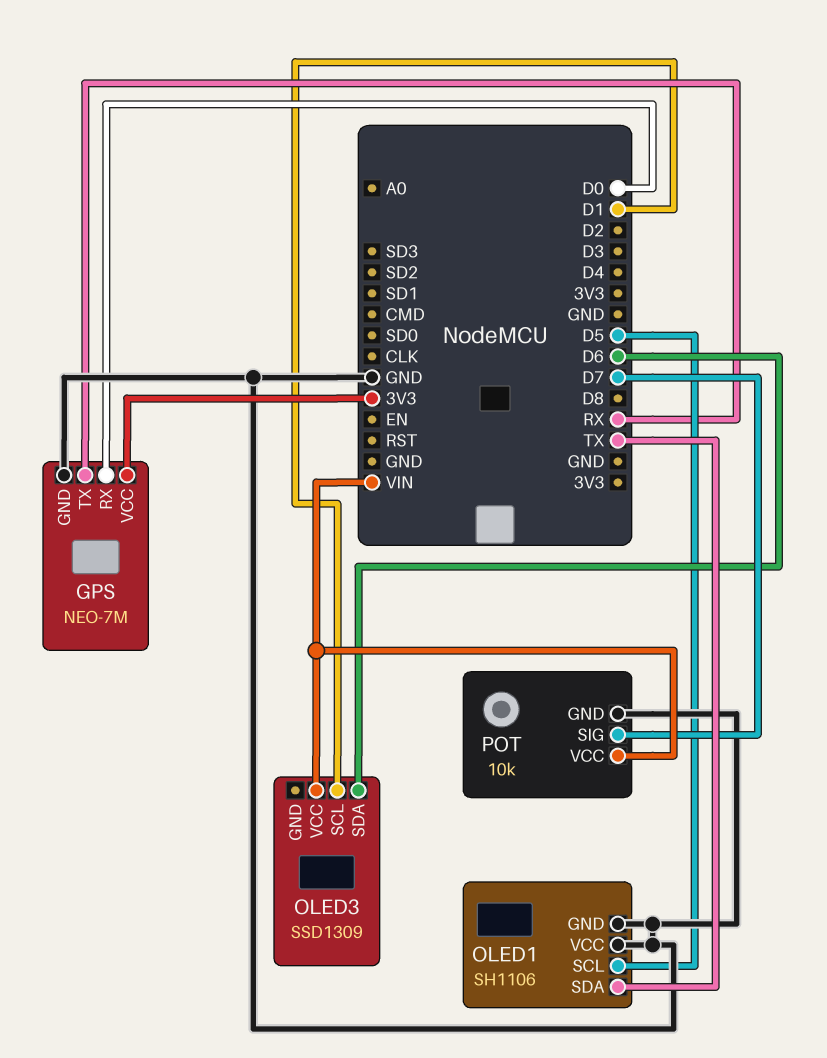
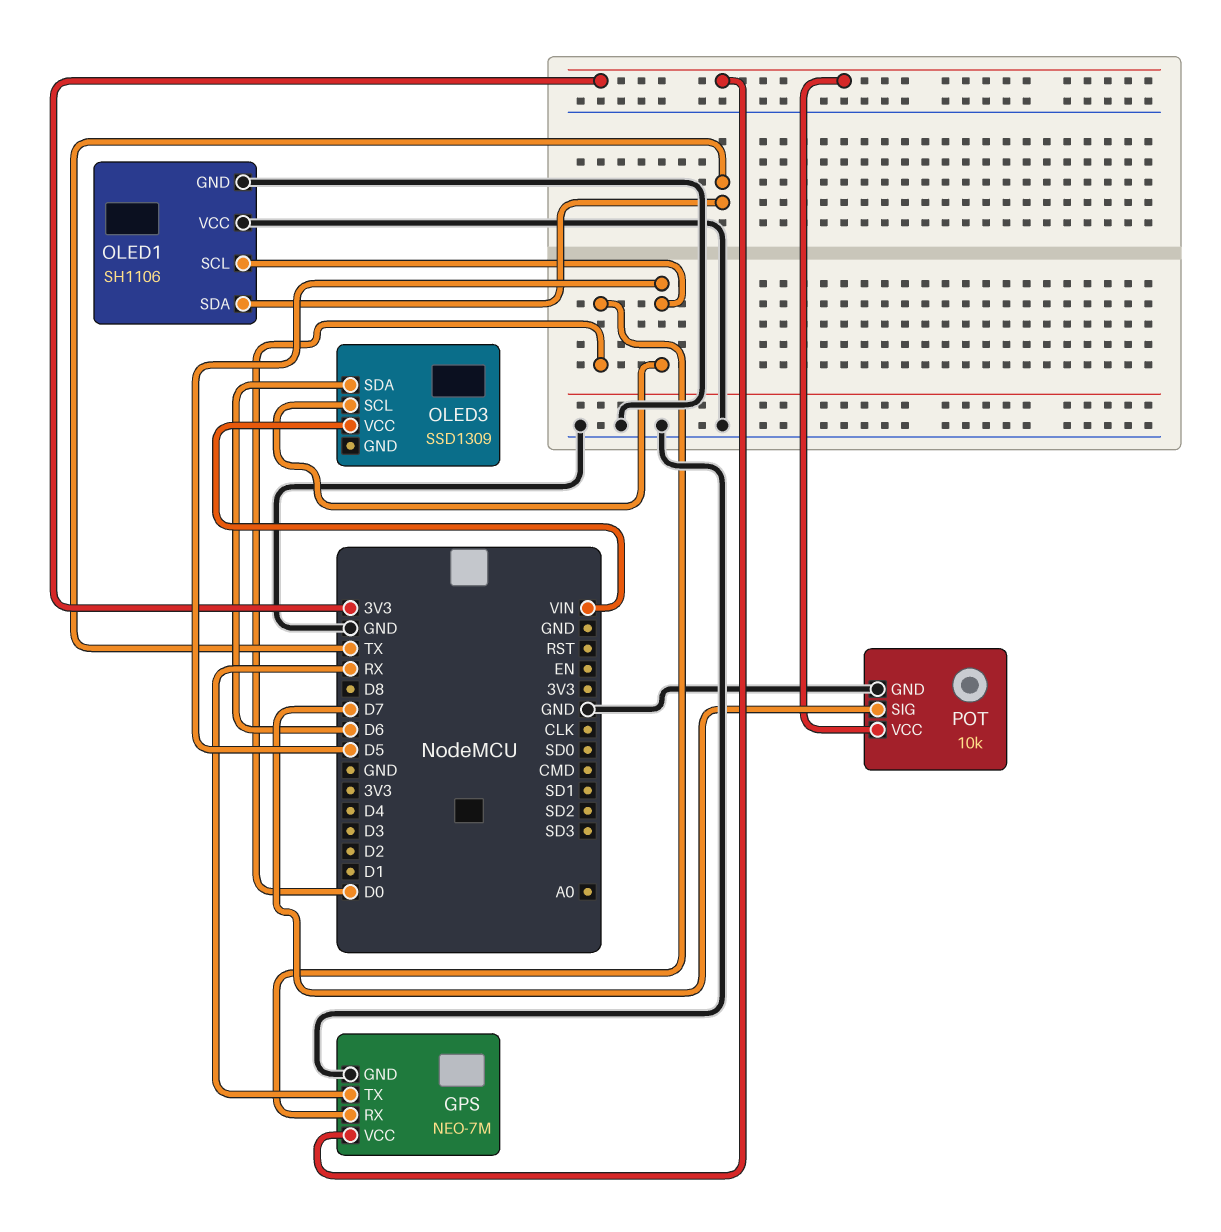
OLED3 pin SCL: D1 -> D5
POT pin VCC: VIN -> 3V3

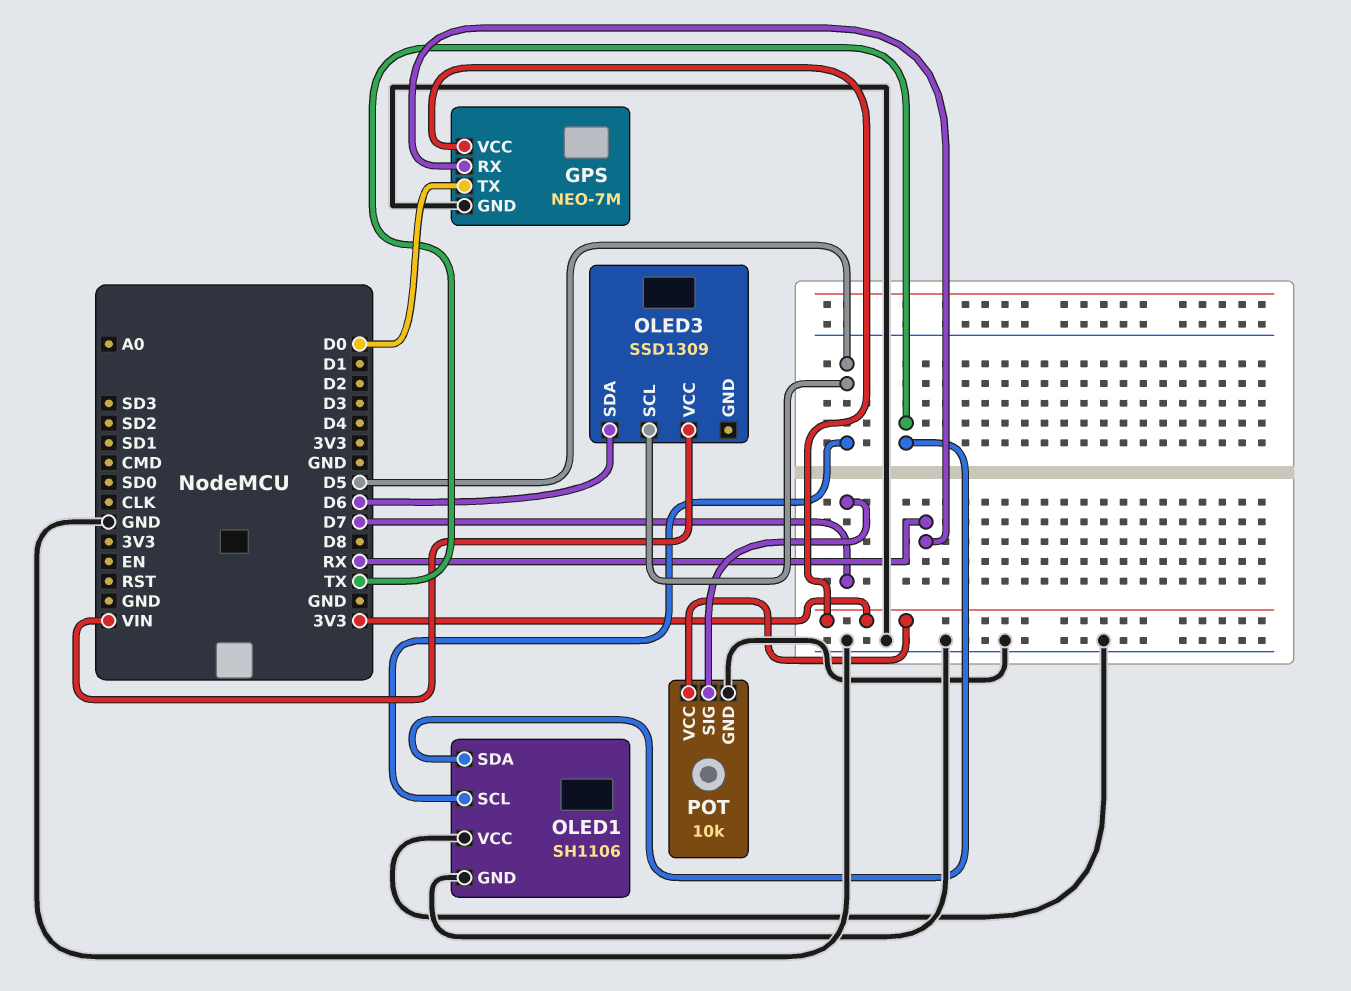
GPS pin RX: D0 -> RX
GPS pin TX: RX -> D0

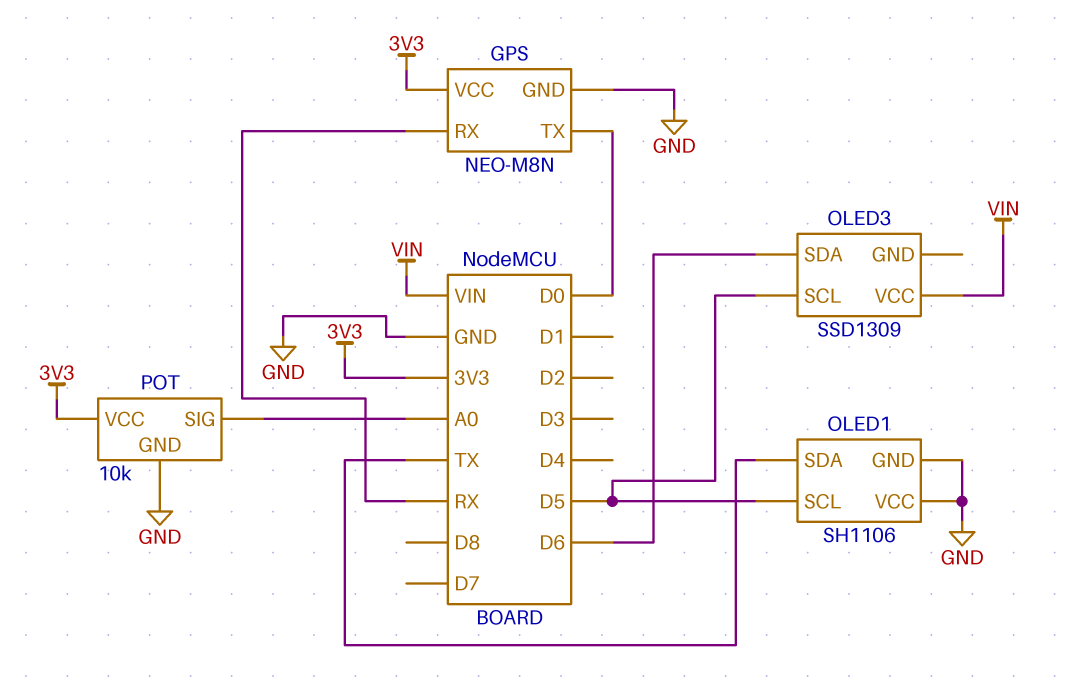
GPS: NEO-7M -> NEO-M8N
POT pin SIG: D7 -> A0

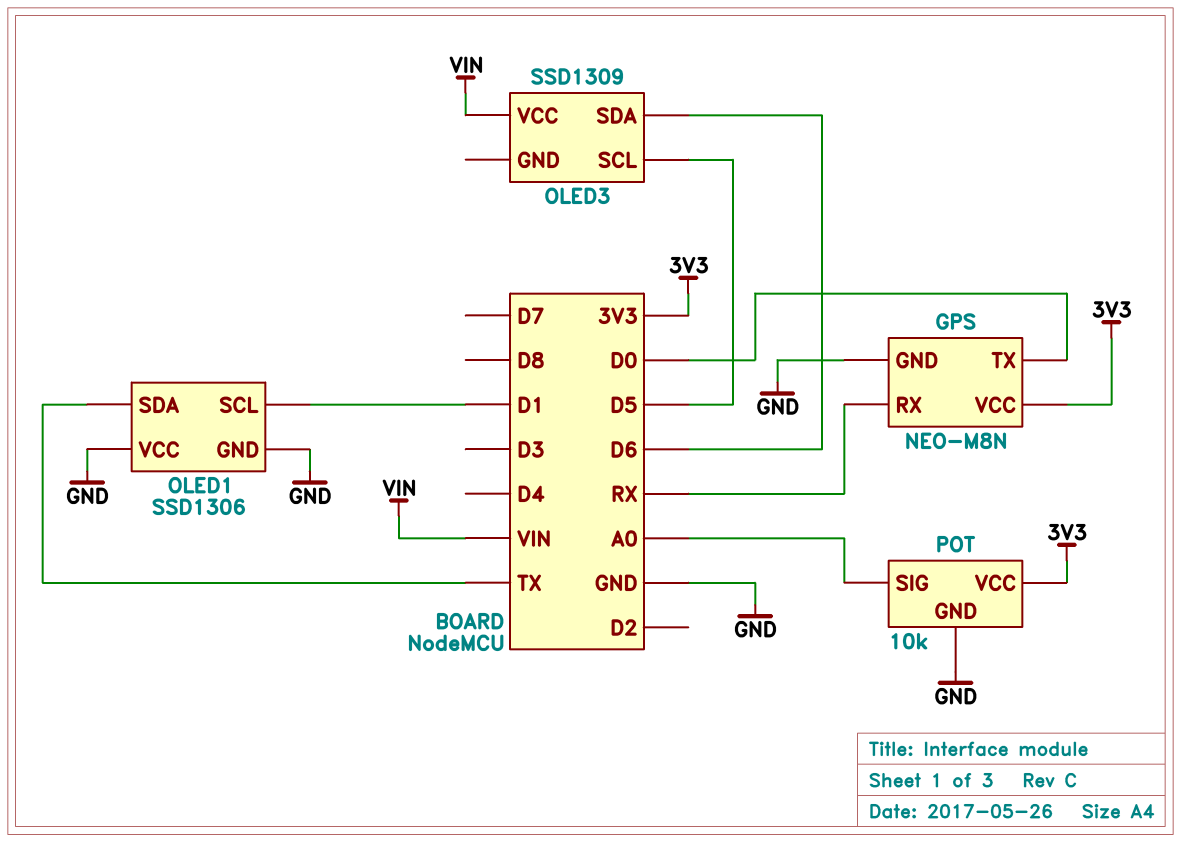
OLED1: SH1106 -> SSD1306
OLED1 pin SCL: D5 -> D1

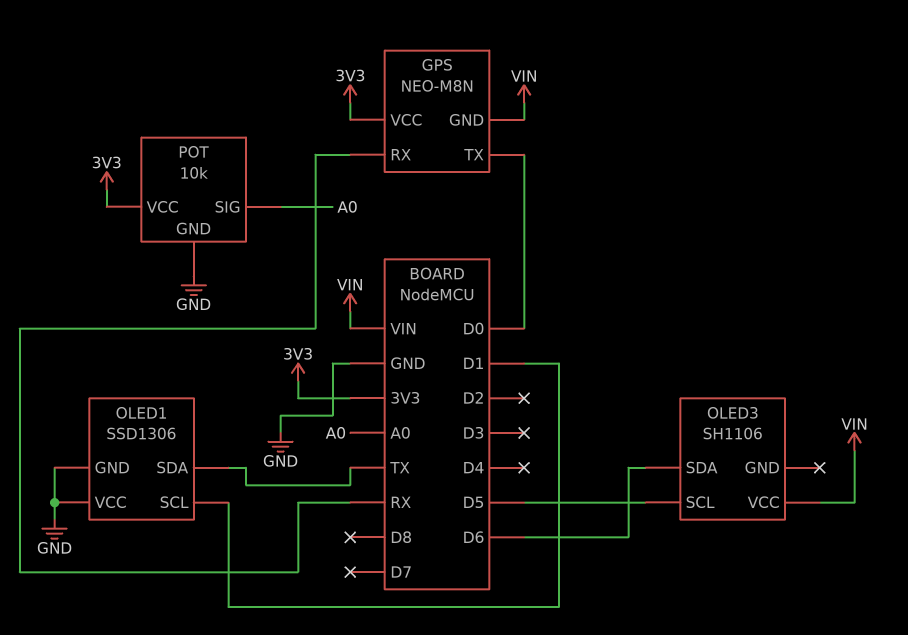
GPS pin GND: GND -> VIN
OLED3: SSD1309 -> SH1106

